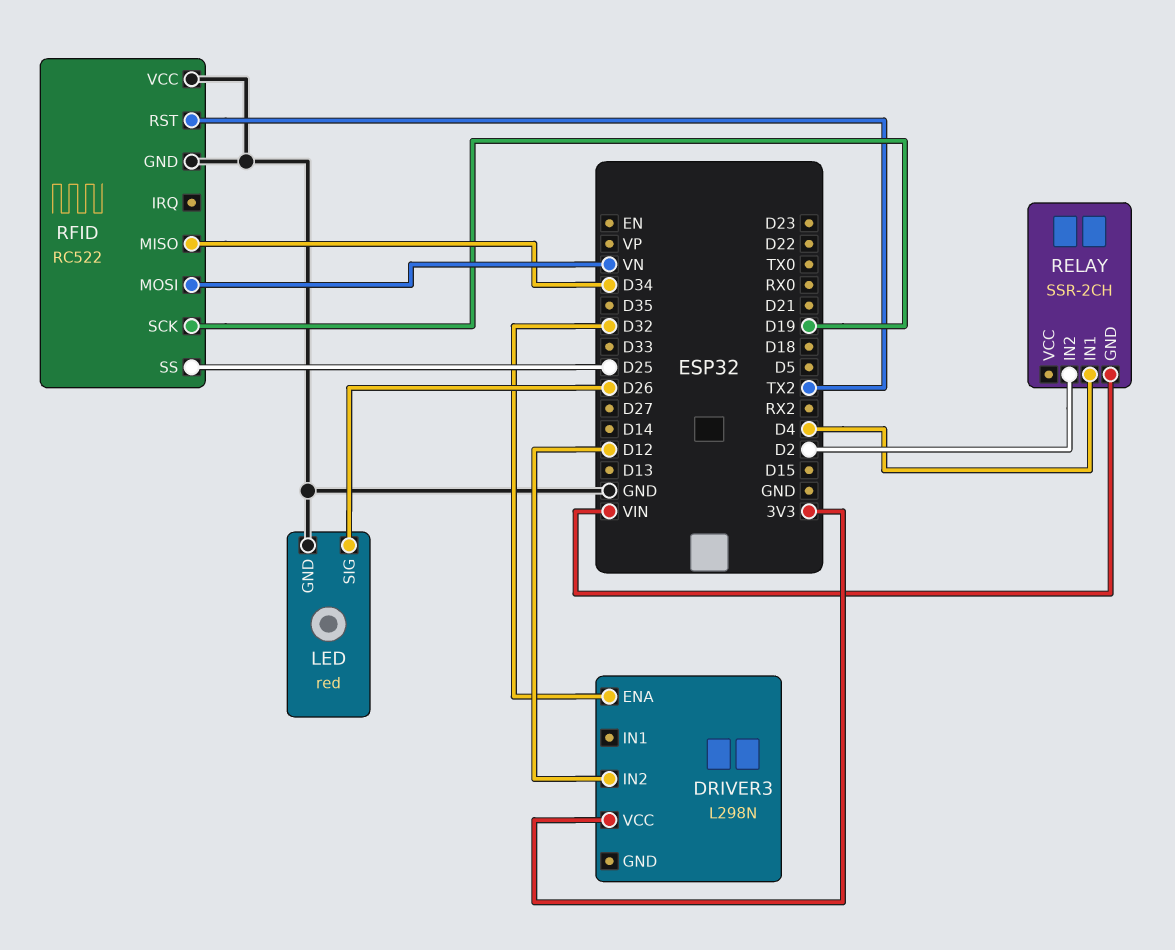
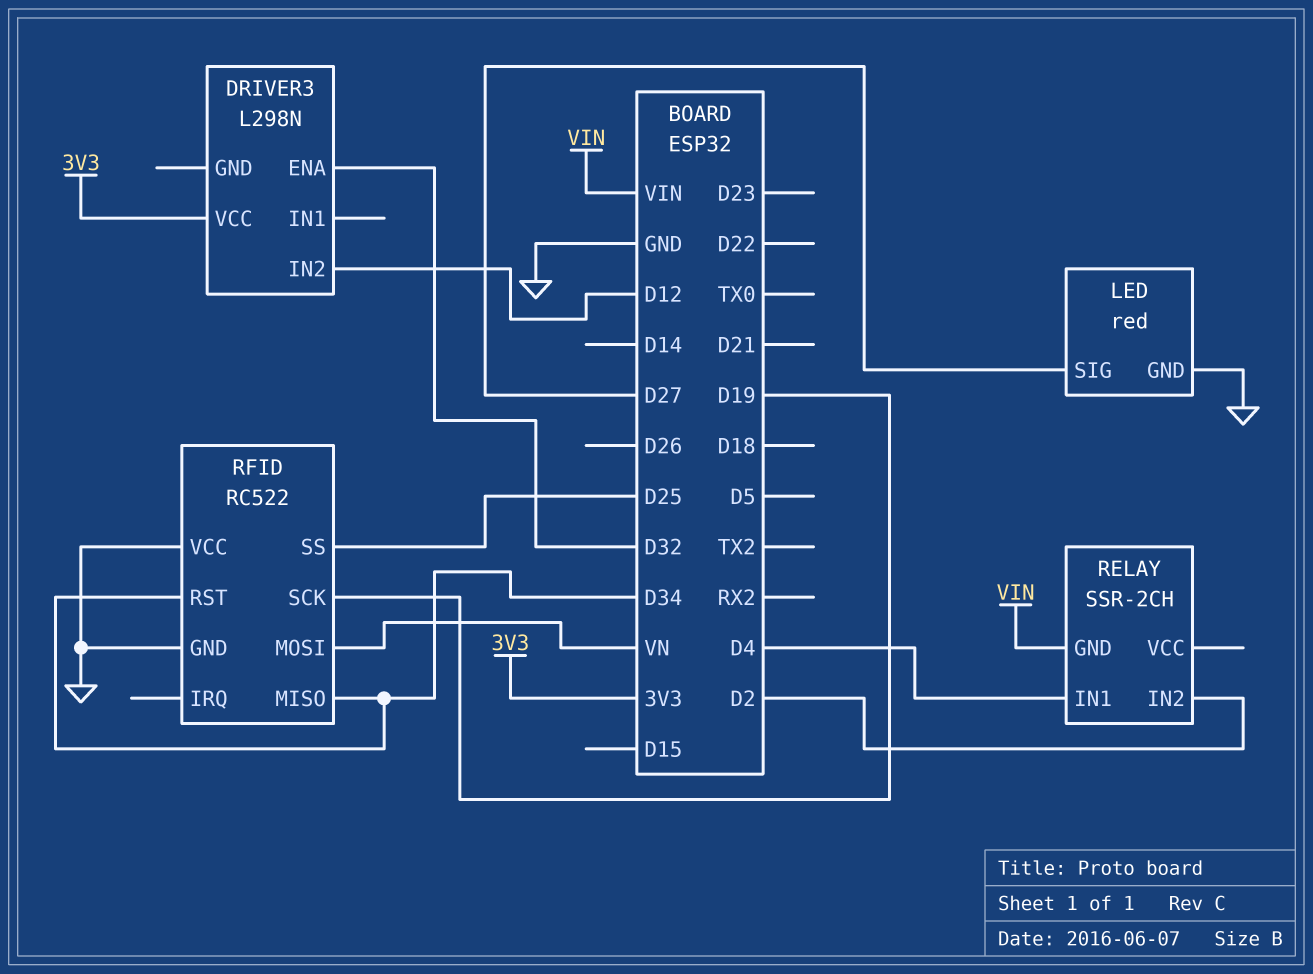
LED pin SIG: D26 -> D27
RFID pin RST: TX2 -> D34

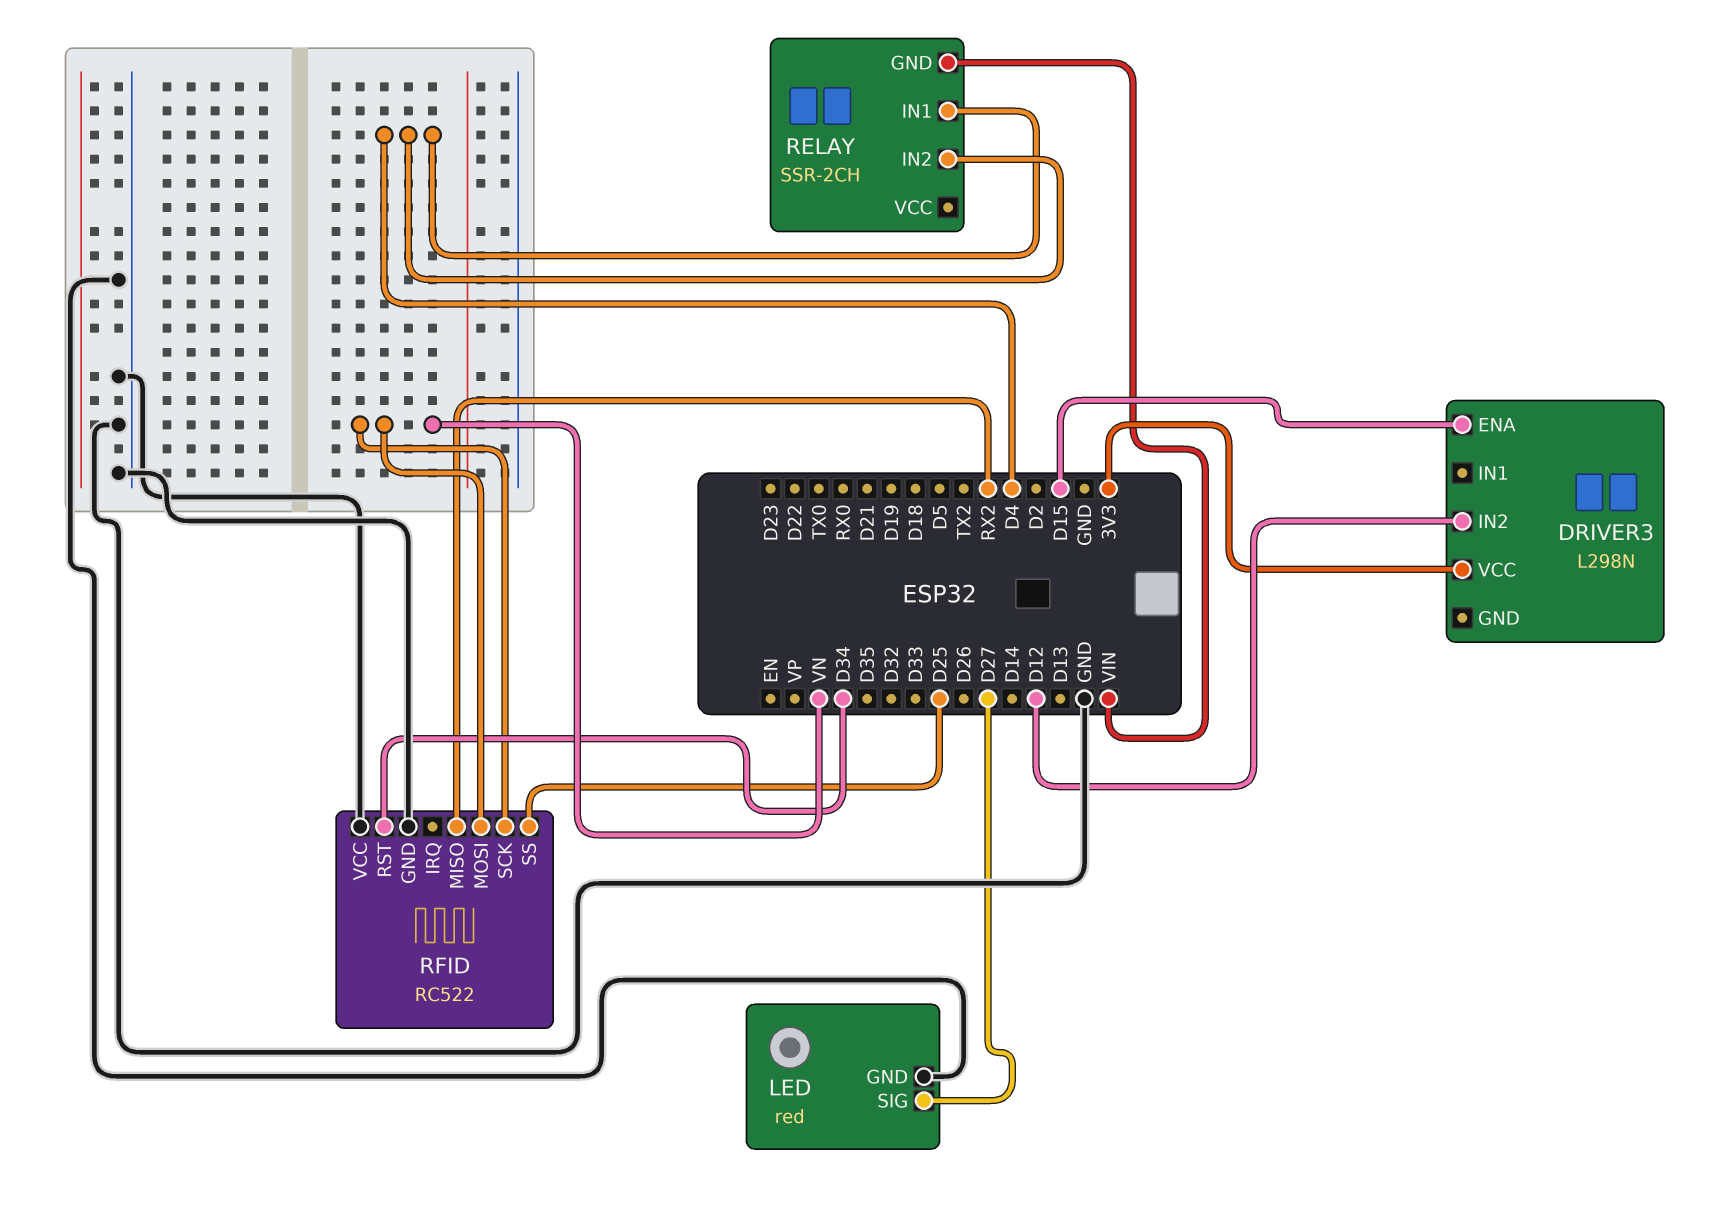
DRIVER3 pin ENA: D32 -> D15
RELAY pin IN2: D2 -> D4
RFID pin MISO: D34 -> RX2
RFID pin SCK: D19 -> VN

